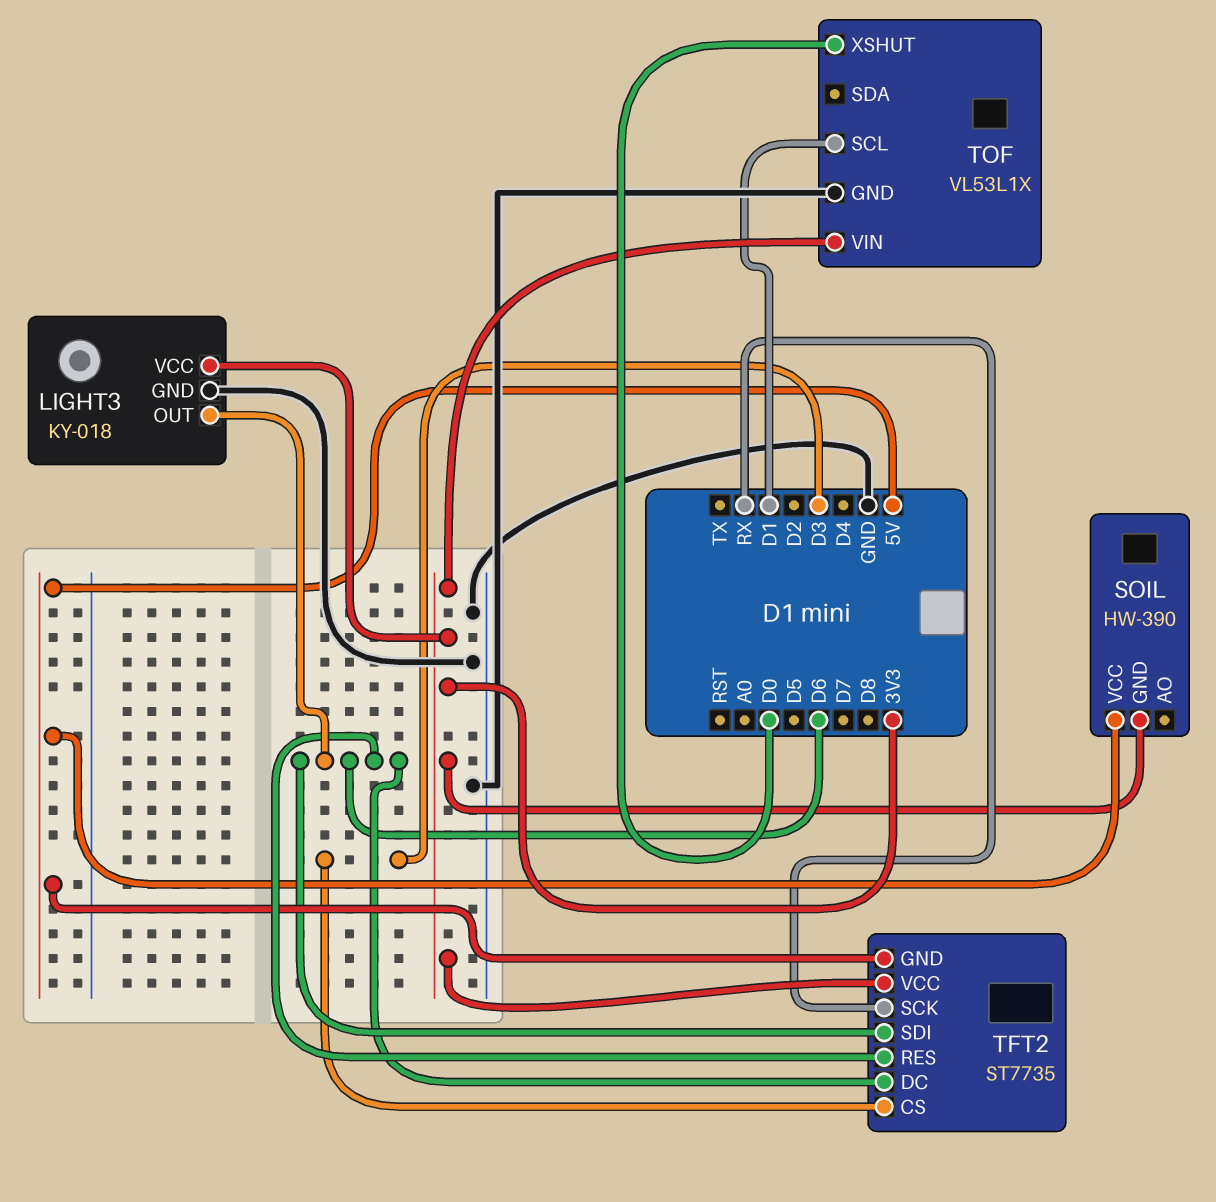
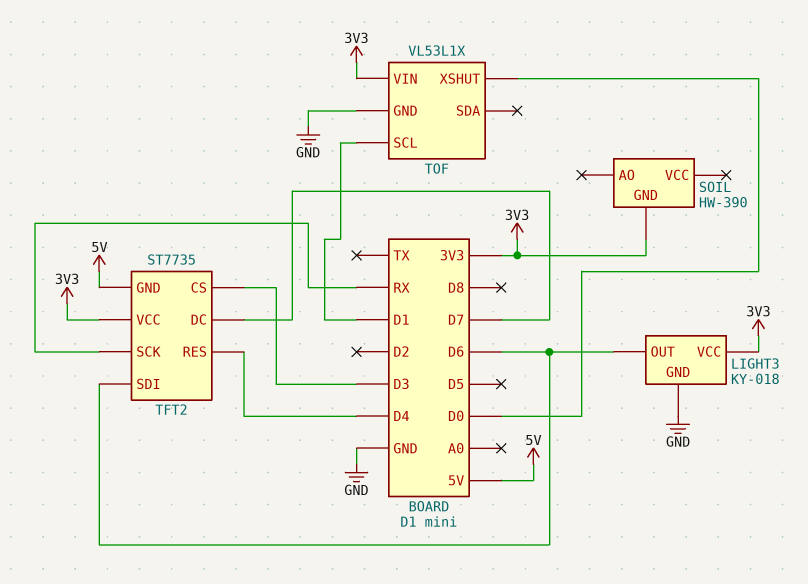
SOIL pin VCC: 5V -> none
TFT2 pin DC: D6 -> D7
TFT2 pin RES: D6 -> D4

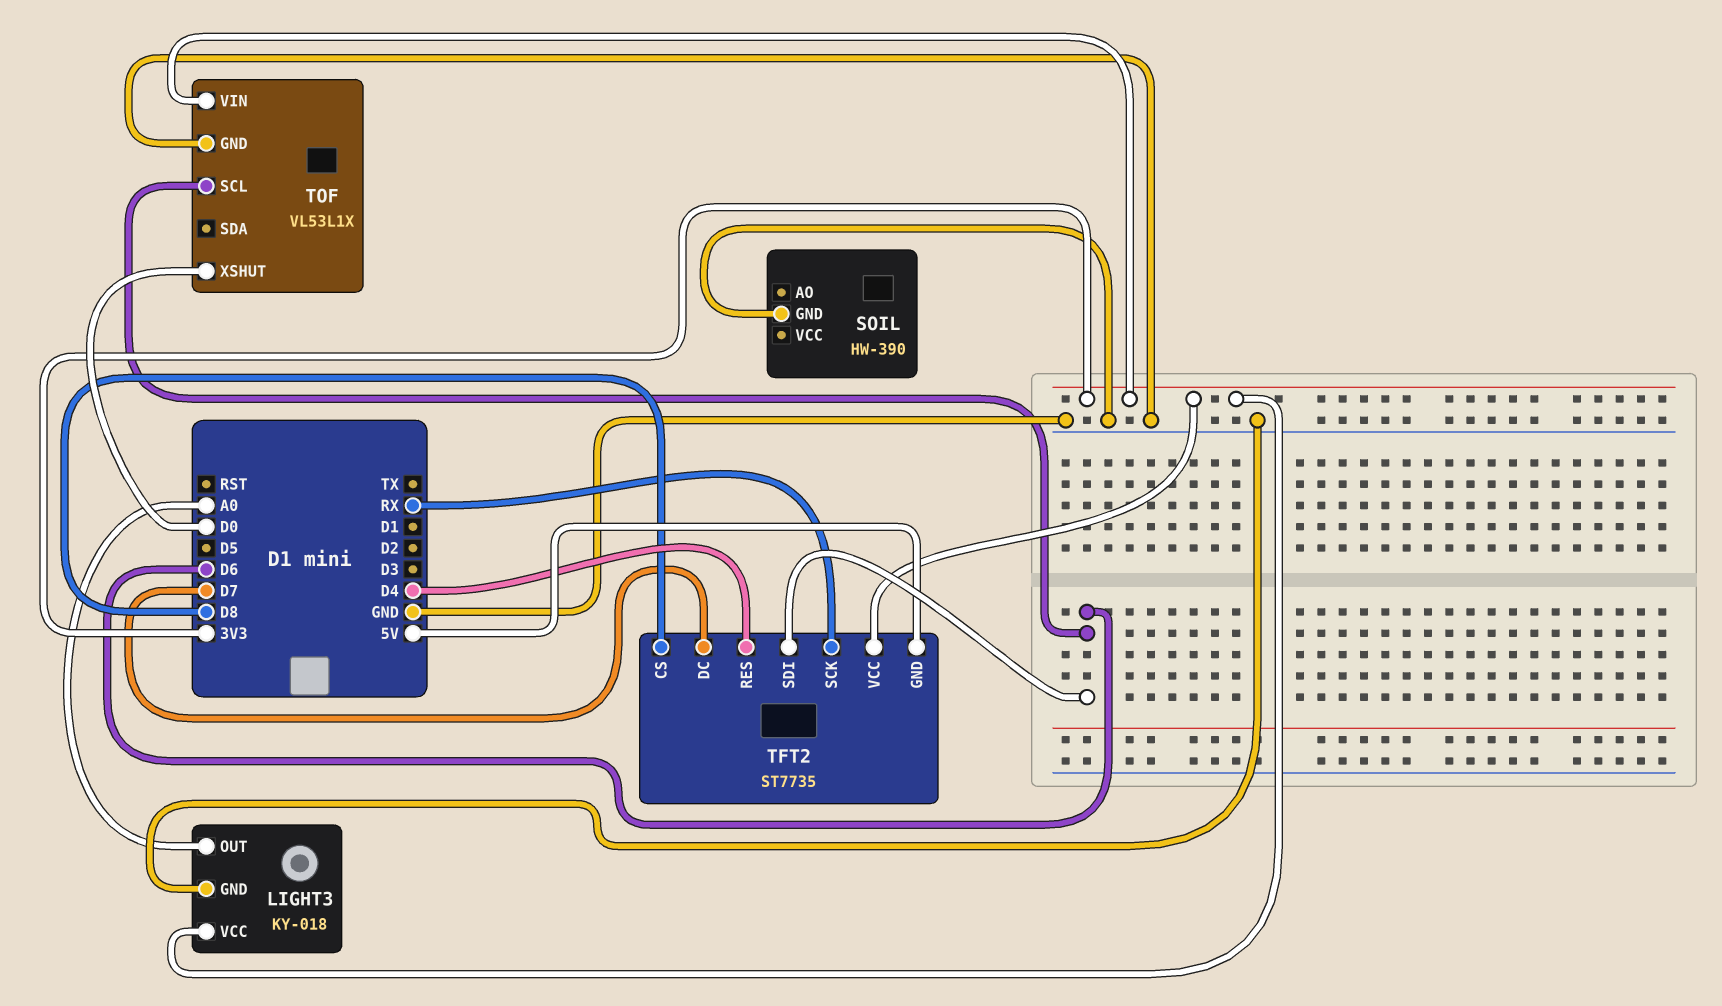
LIGHT3 pin OUT: D6 -> A0
SOIL pin GND: 3V3 -> GND
TFT2 pin CS: D3 -> D8
TOF pin SCL: D1 -> D6

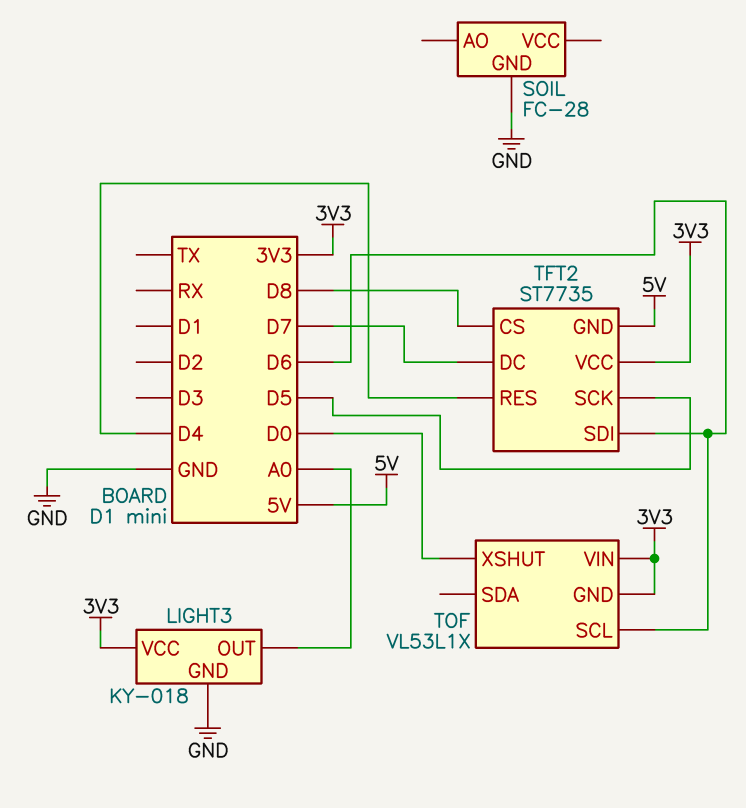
SOIL: HW-390 -> FC-28
TFT2 pin SCK: RX -> D5
TOF pin GND: GND -> 3V3

